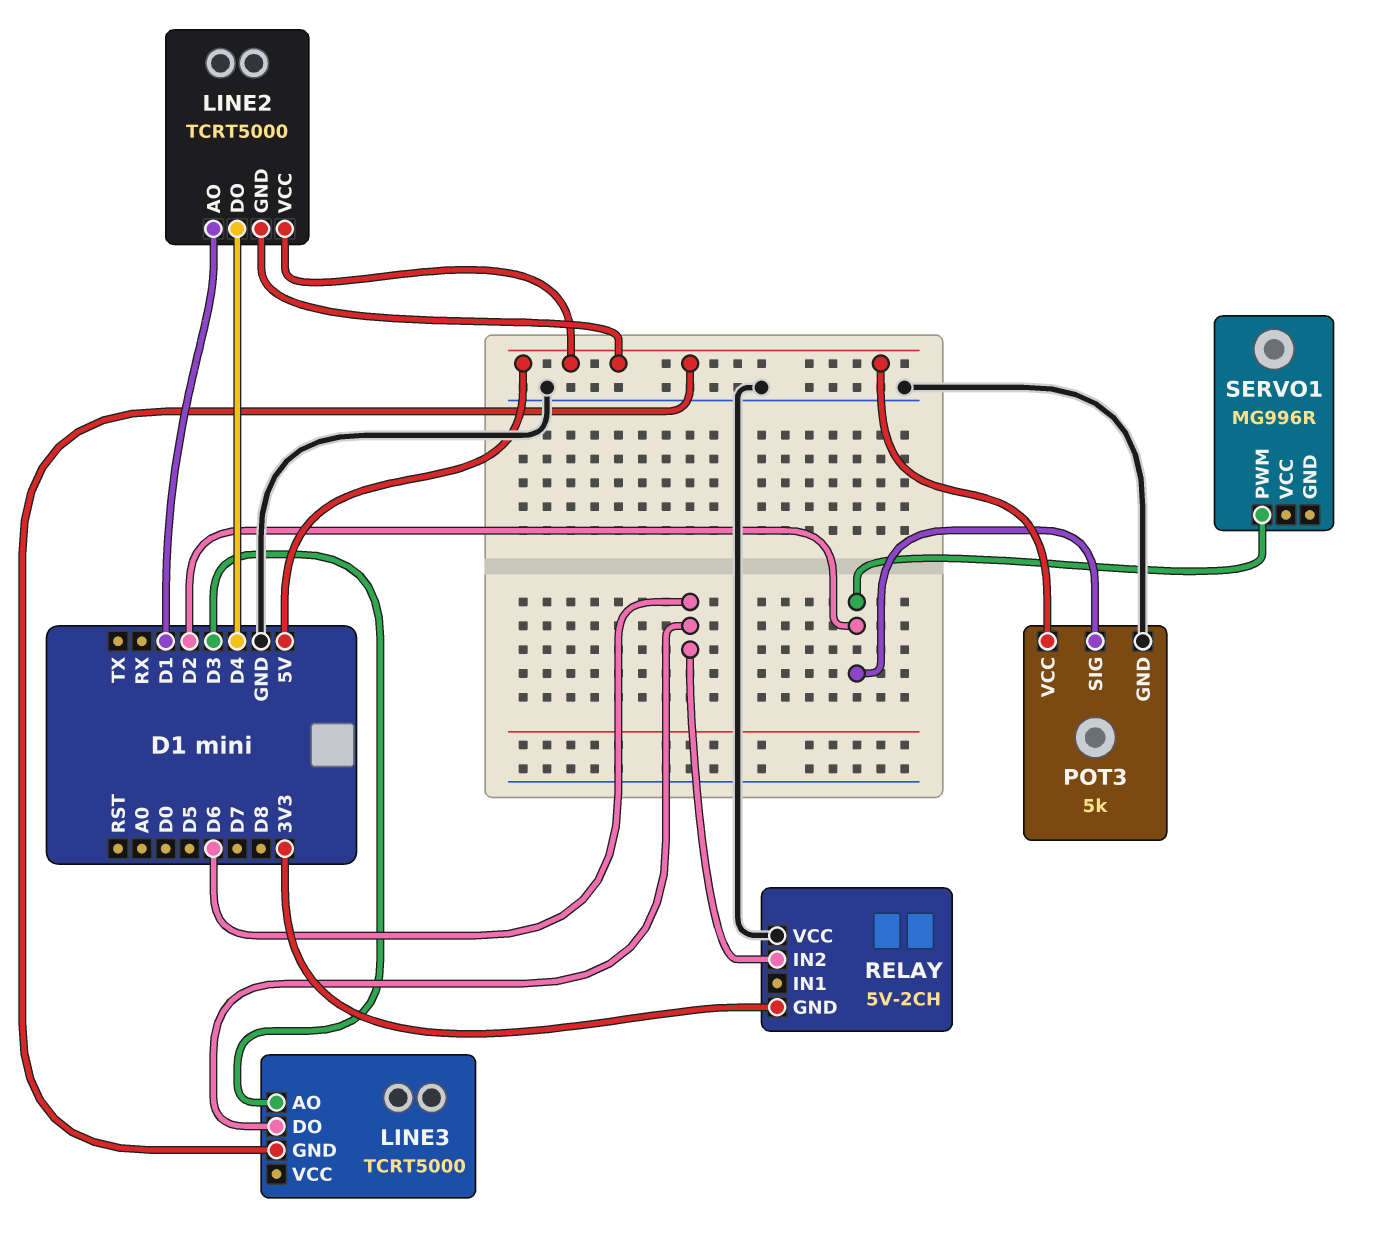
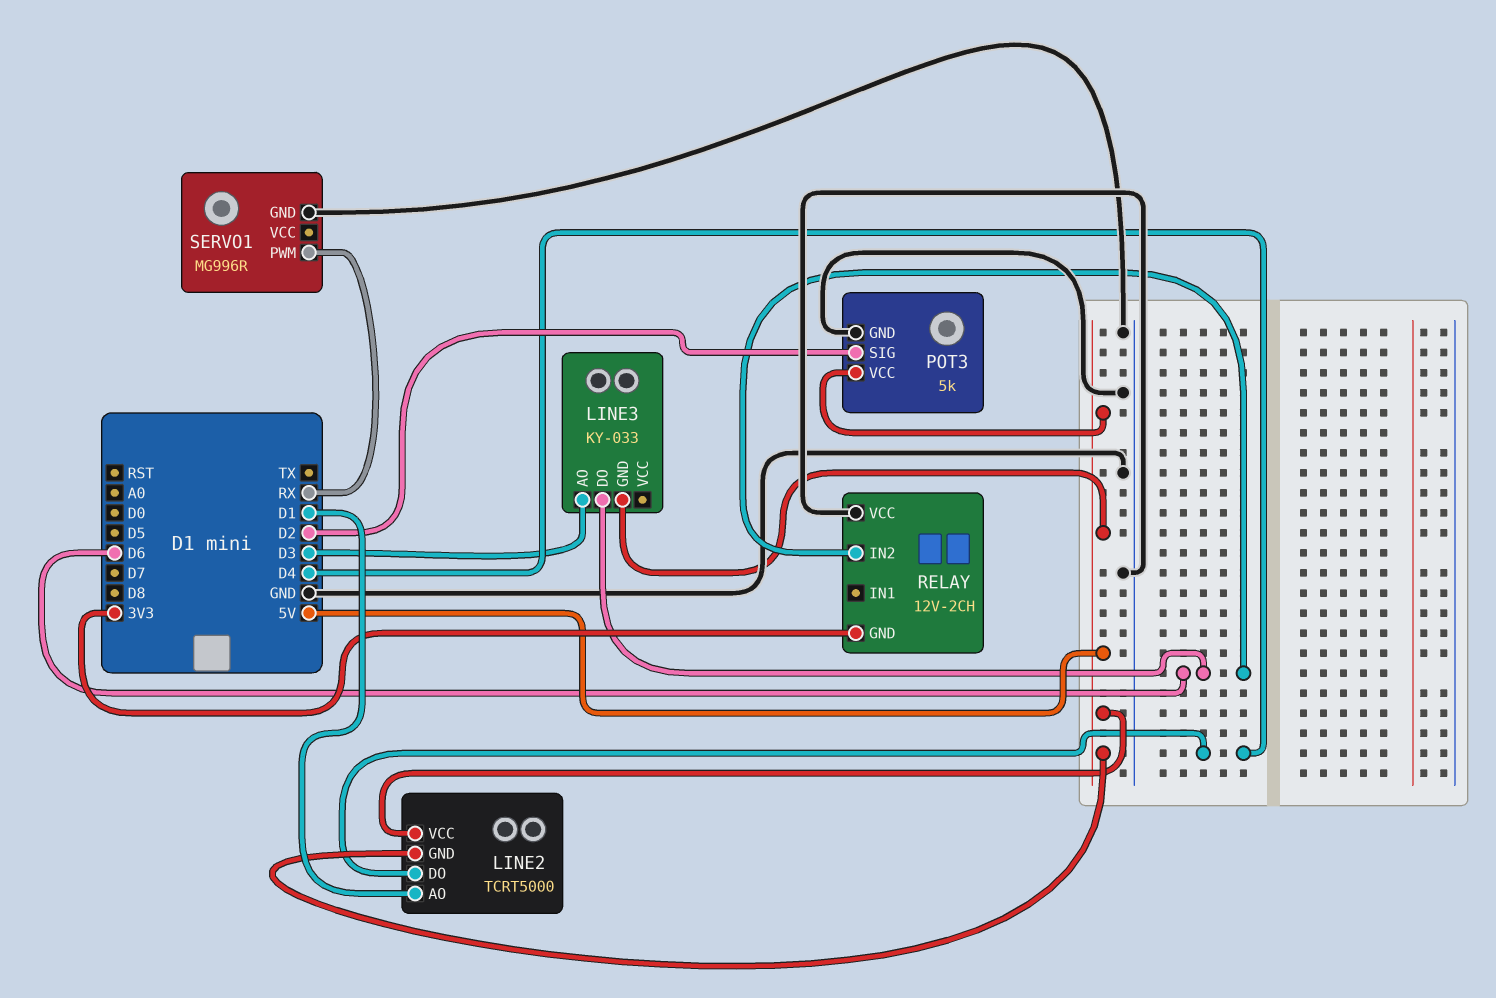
LINE3: TCRT5000 -> KY-033
RELAY: 5V-2CH -> 12V-2CH
SERVO1 pin GND: none -> GND
SERVO1 pin PWM: D2 -> RX

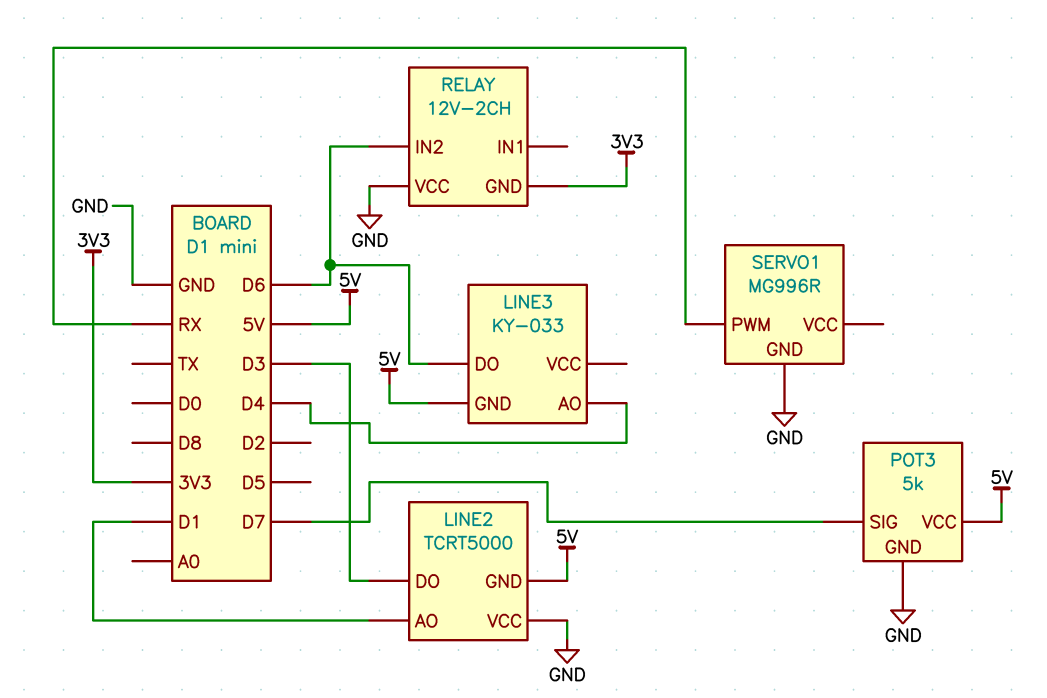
LINE2 pin DO: D4 -> D3
LINE2 pin VCC: 5V -> GND
LINE3 pin AO: D3 -> D4
POT3 pin SIG: D2 -> D7

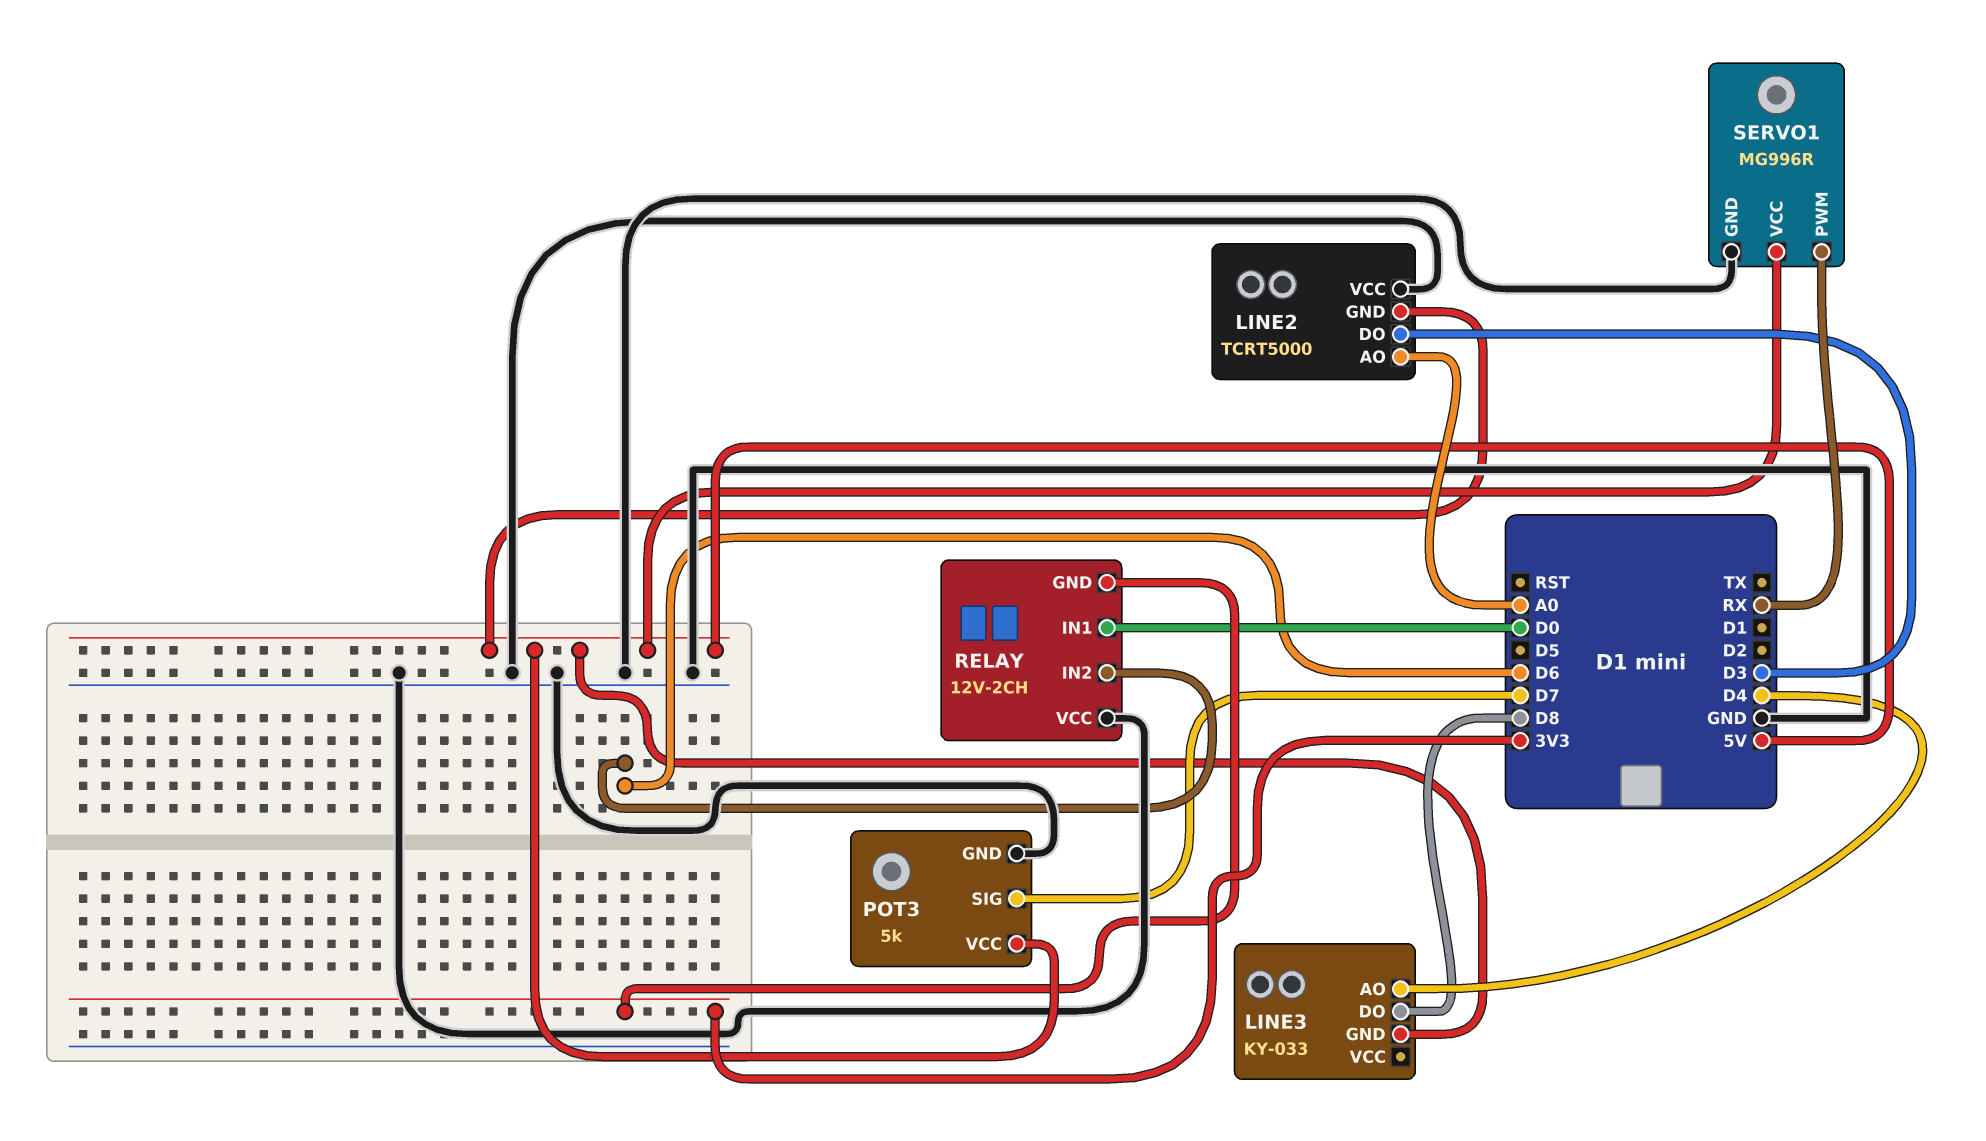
LINE2 pin AO: D1 -> A0
LINE3 pin DO: D6 -> D8
RELAY pin IN1: none -> D0
SERVO1 pin VCC: none -> 5V

